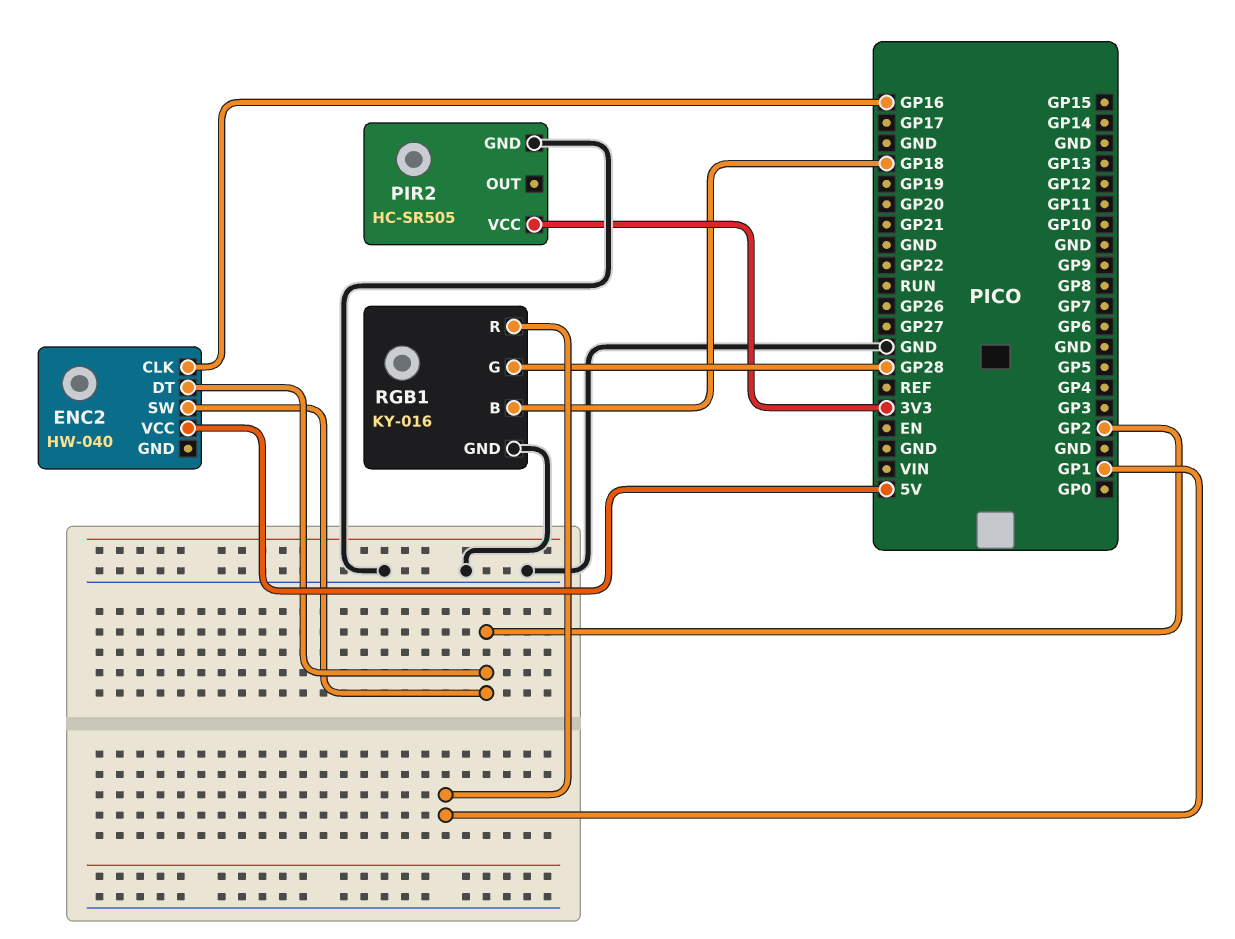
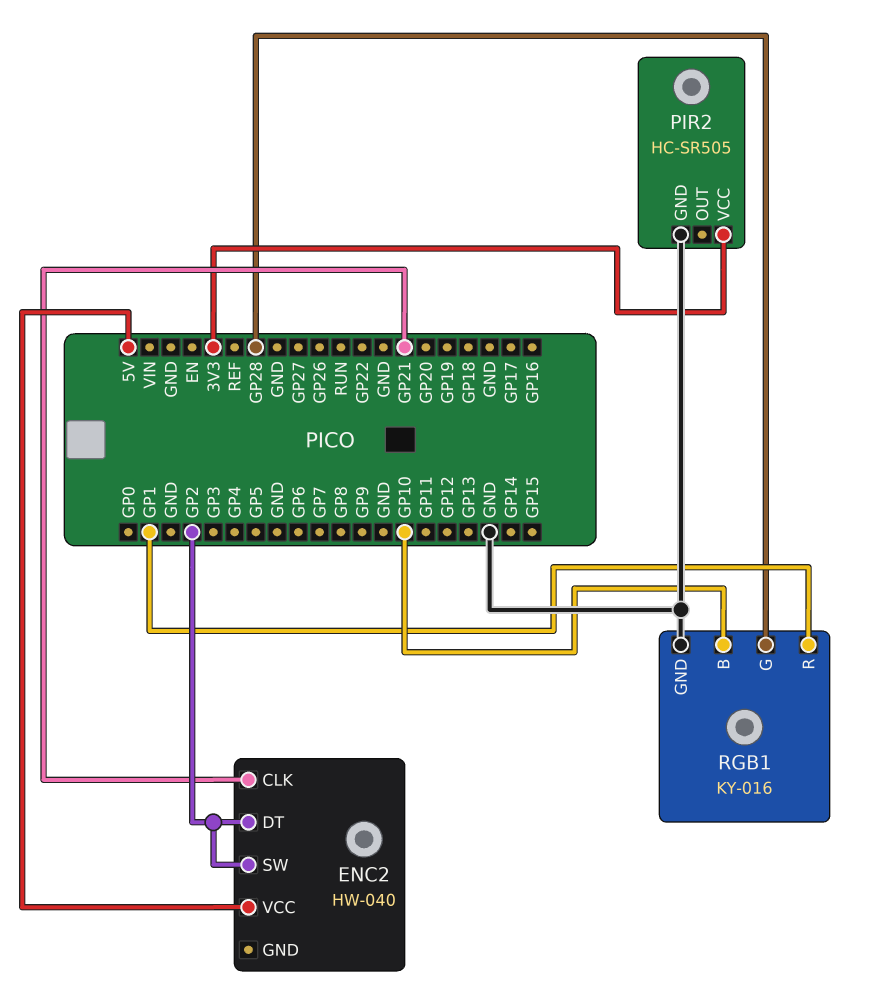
ENC2 pin CLK: GP16 -> GP21
RGB1 pin B: GP18 -> GP10

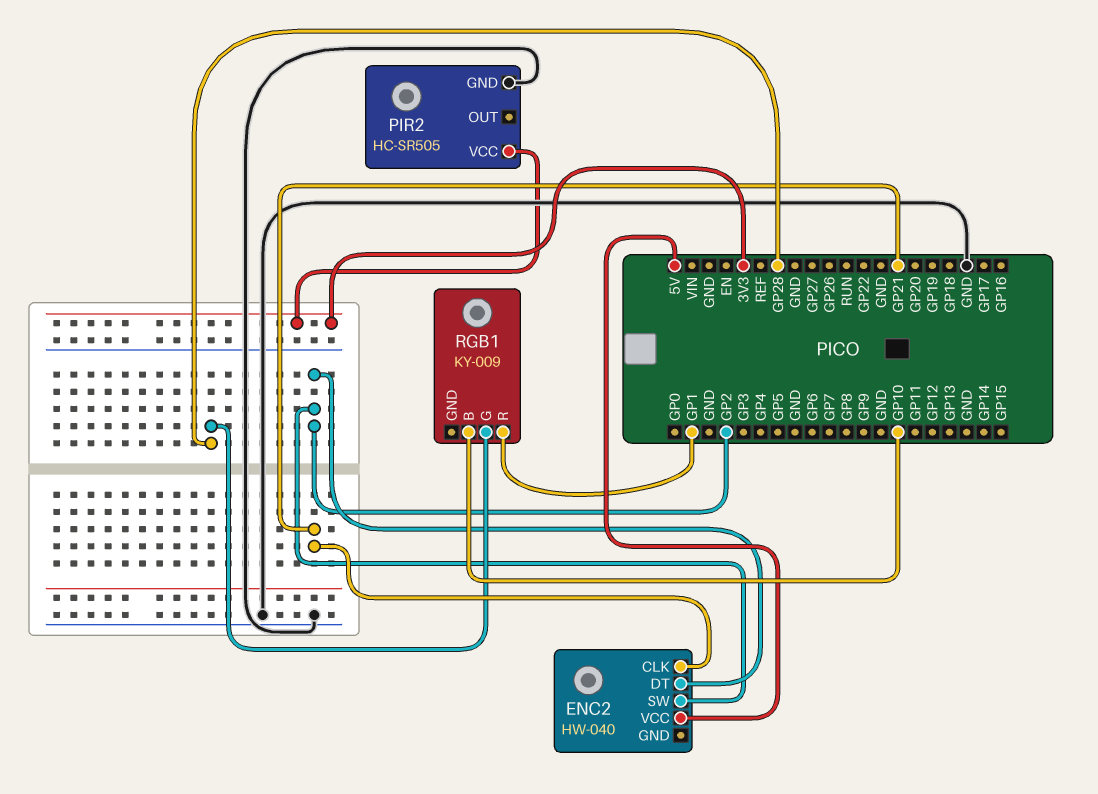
RGB1: KY-016 -> KY-009
RGB1 pin GND: GND -> none

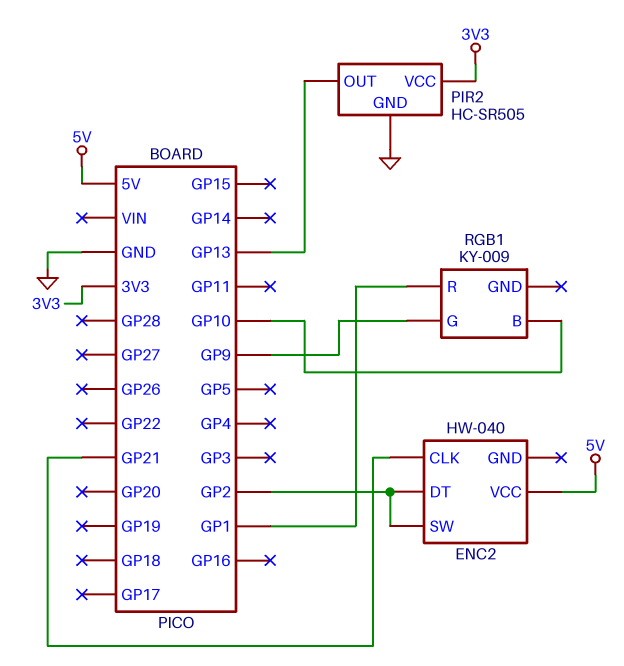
PIR2 pin OUT: none -> GP13
RGB1 pin G: GP28 -> GP9

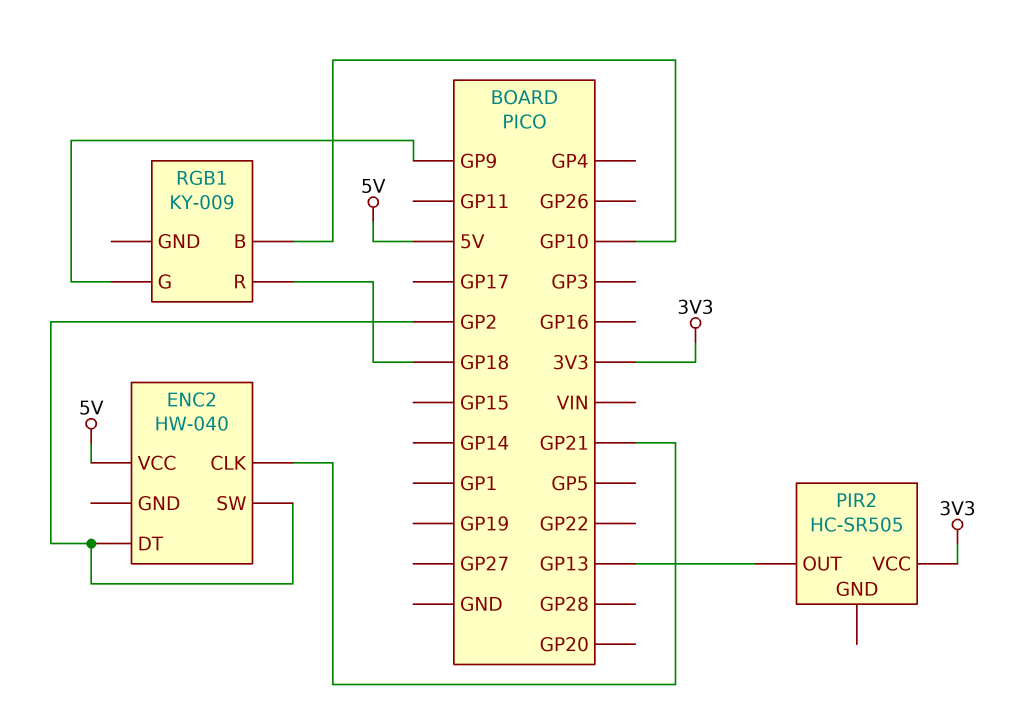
PIR2 pin GND: GND -> none
RGB1 pin R: GP1 -> GP18

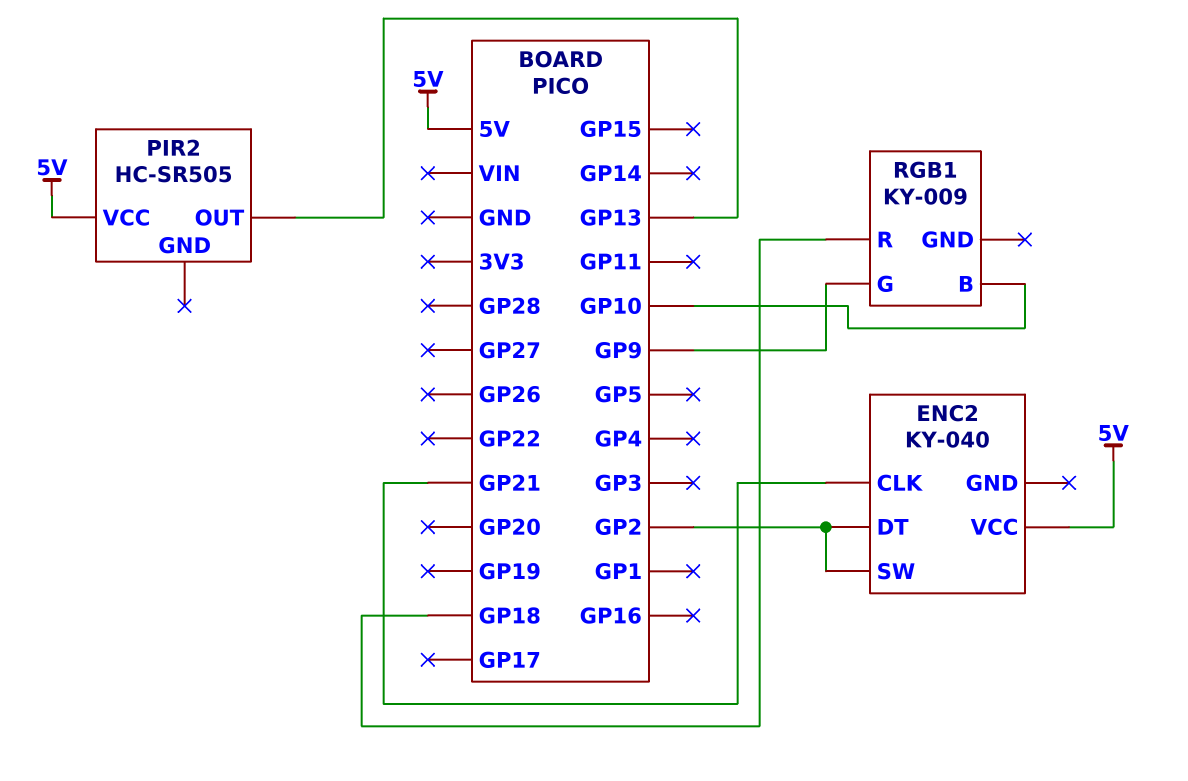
ENC2: HW-040 -> KY-040
PIR2 pin VCC: 3V3 -> 5V

